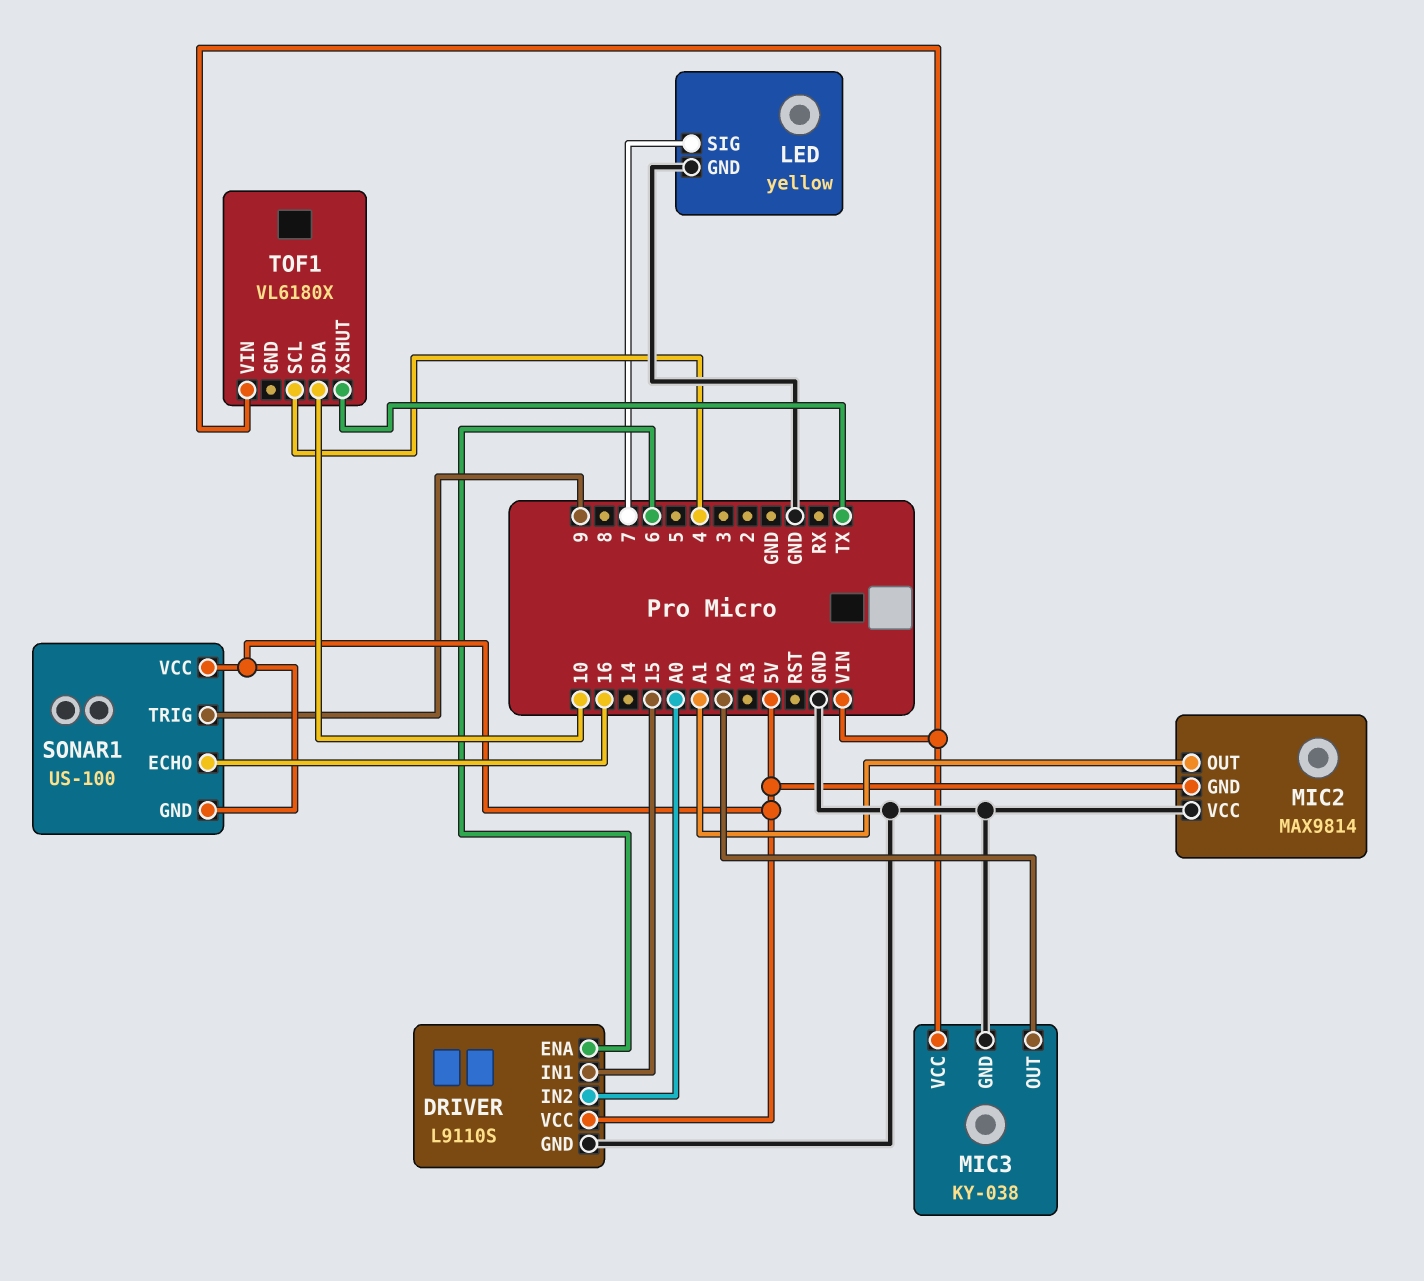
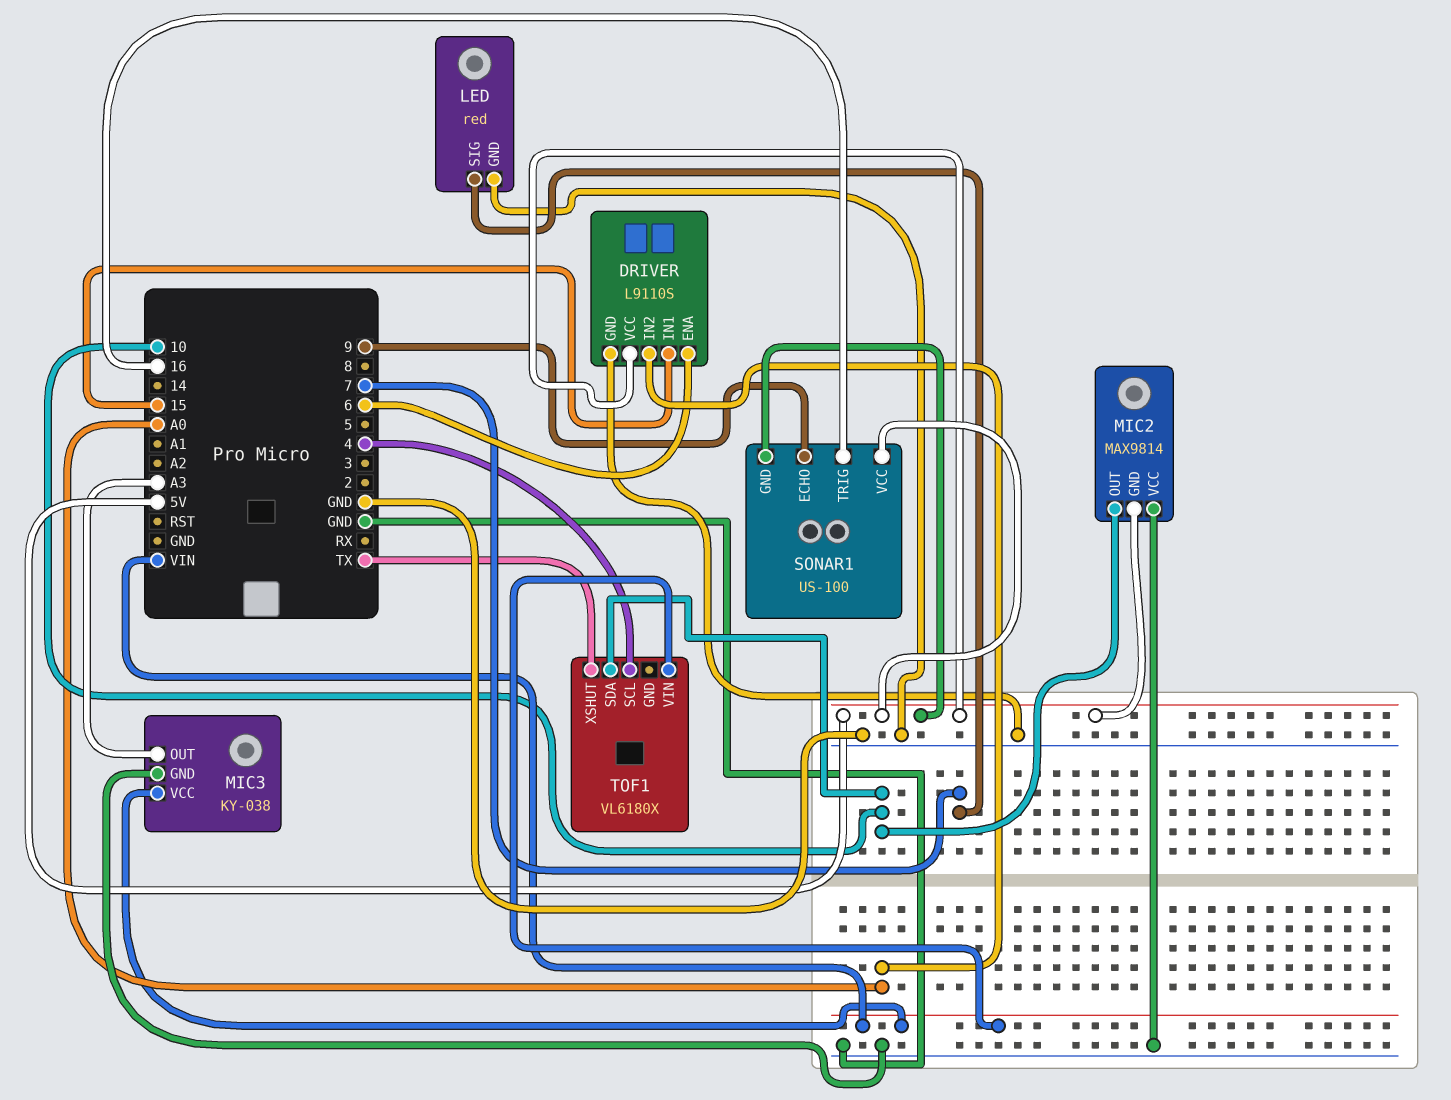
LED: yellow -> red
MIC2 pin OUT: A1 -> 10
MIC3 pin OUT: A2 -> A3
SONAR1 pin ECHO: 16 -> 9
SONAR1 pin TRIG: 9 -> 16

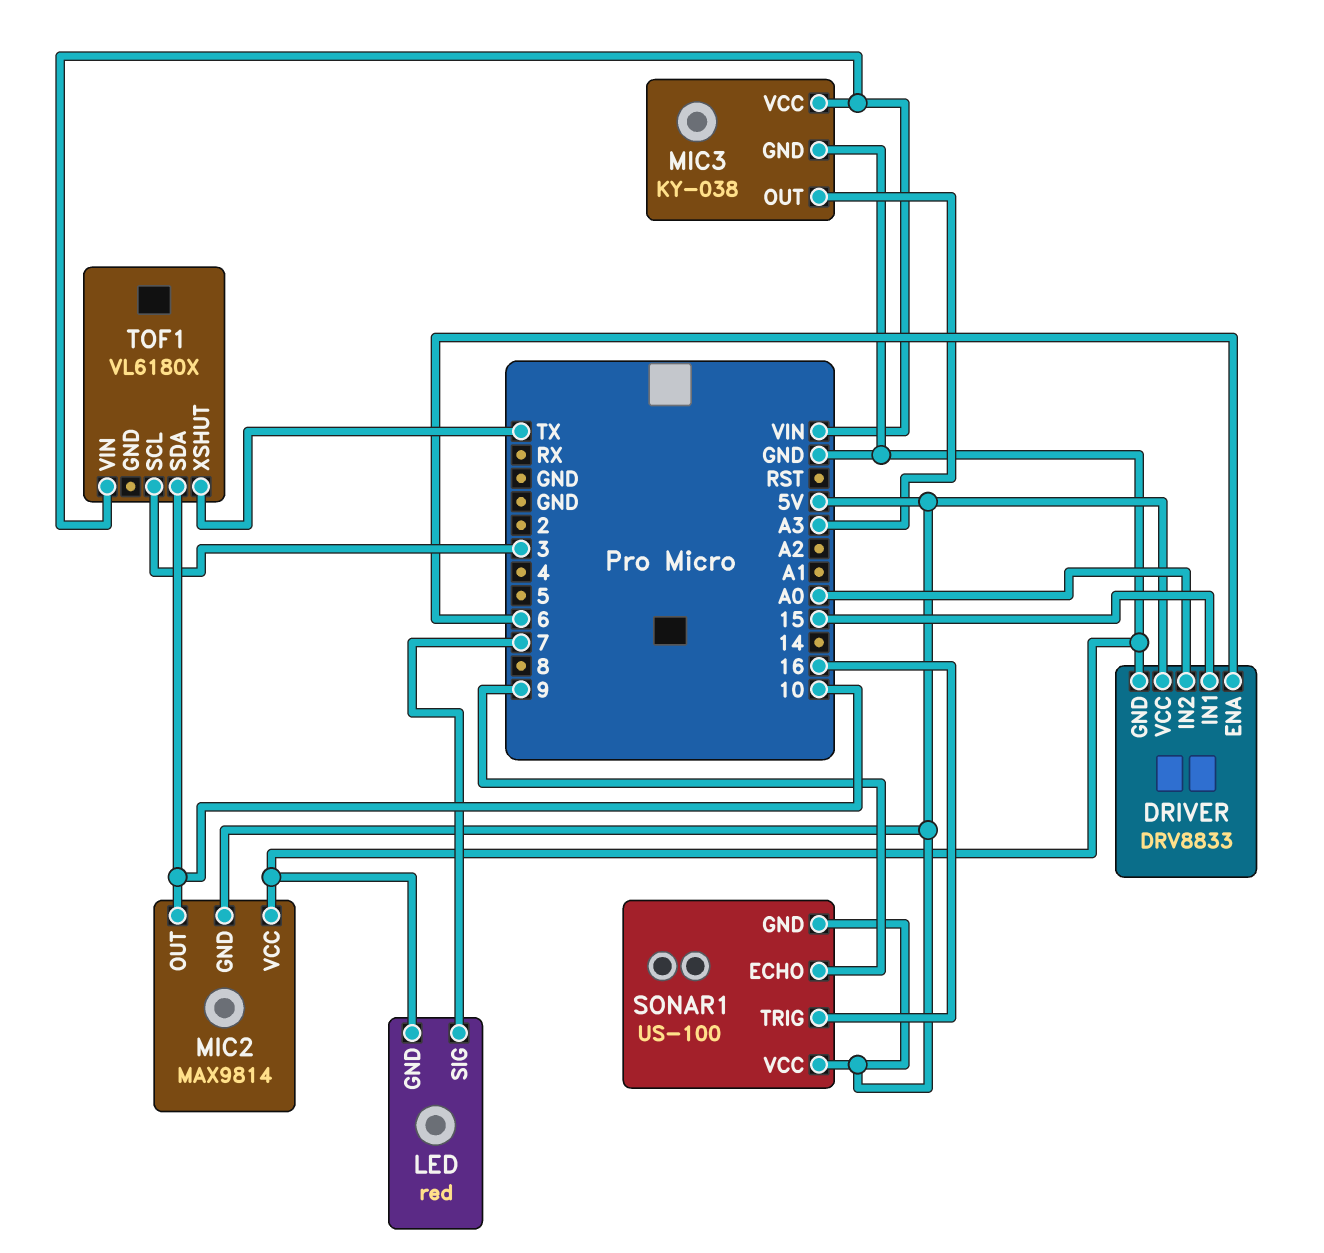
DRIVER: L9110S -> DRV8833
TOF1 pin SCL: 4 -> 3

